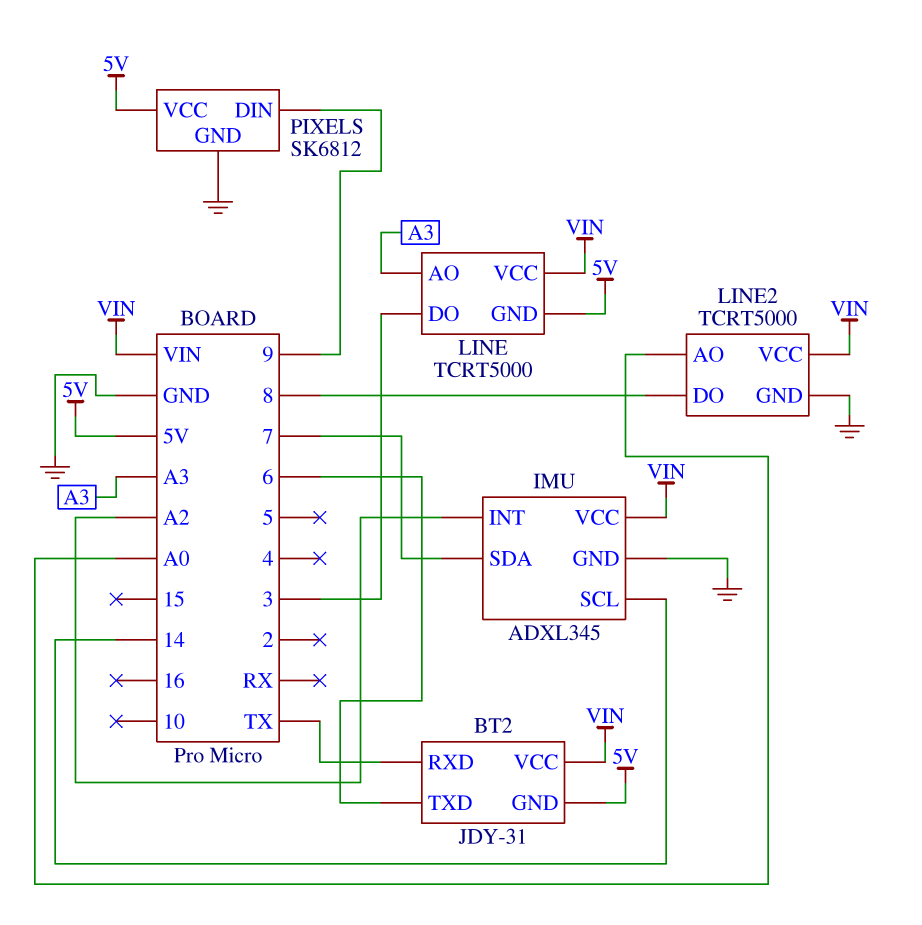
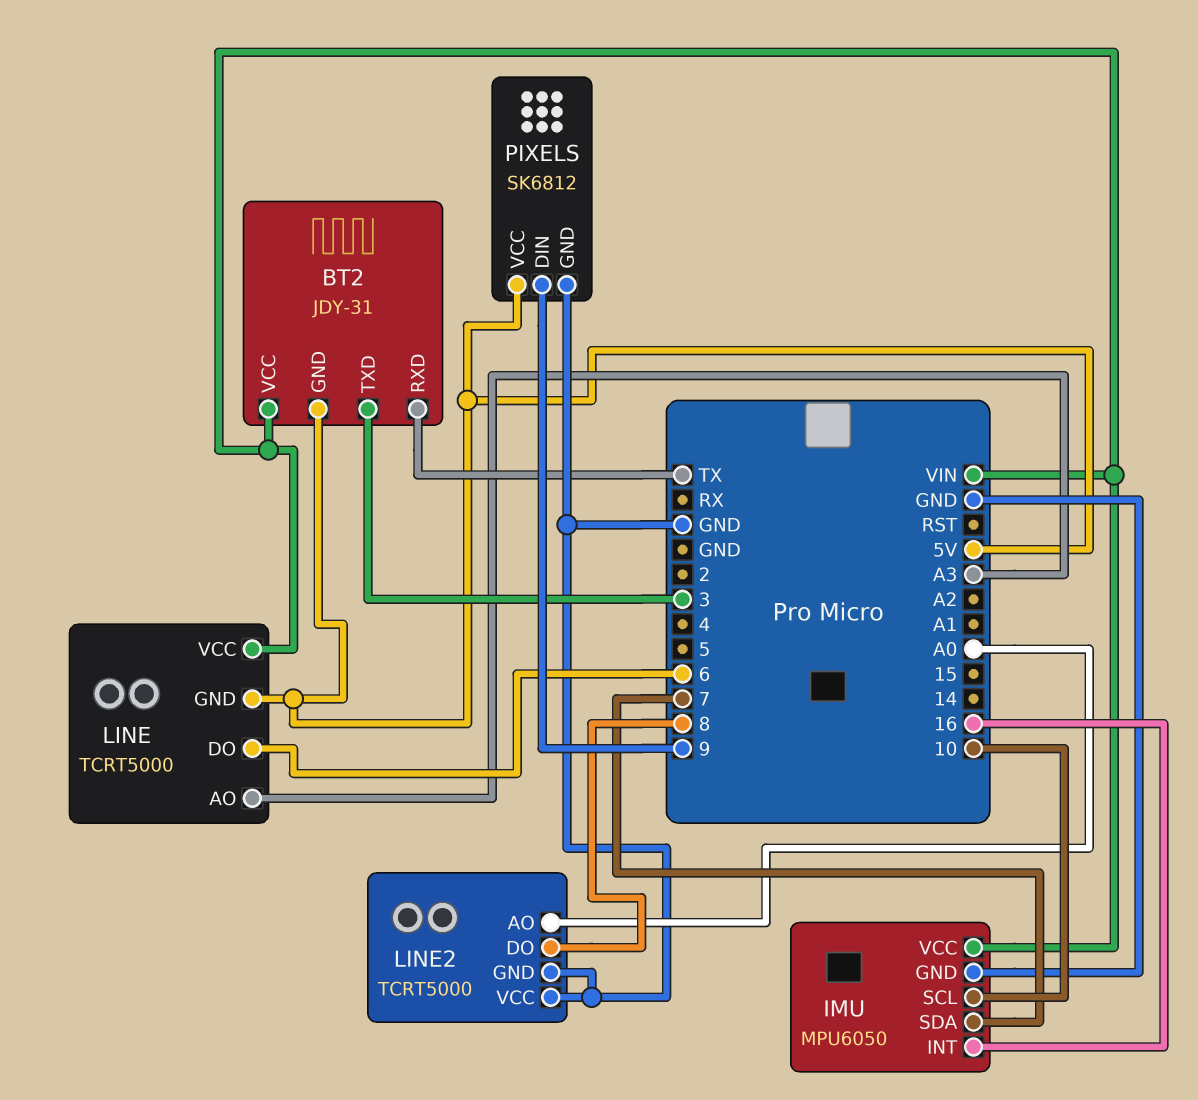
BT2 pin TXD: 6 -> 3
IMU: ADXL345 -> MPU6050
IMU pin INT: A2 -> 16
IMU pin SCL: 14 -> 10
LINE pin DO: 3 -> 6
LINE2 pin VCC: VIN -> GND

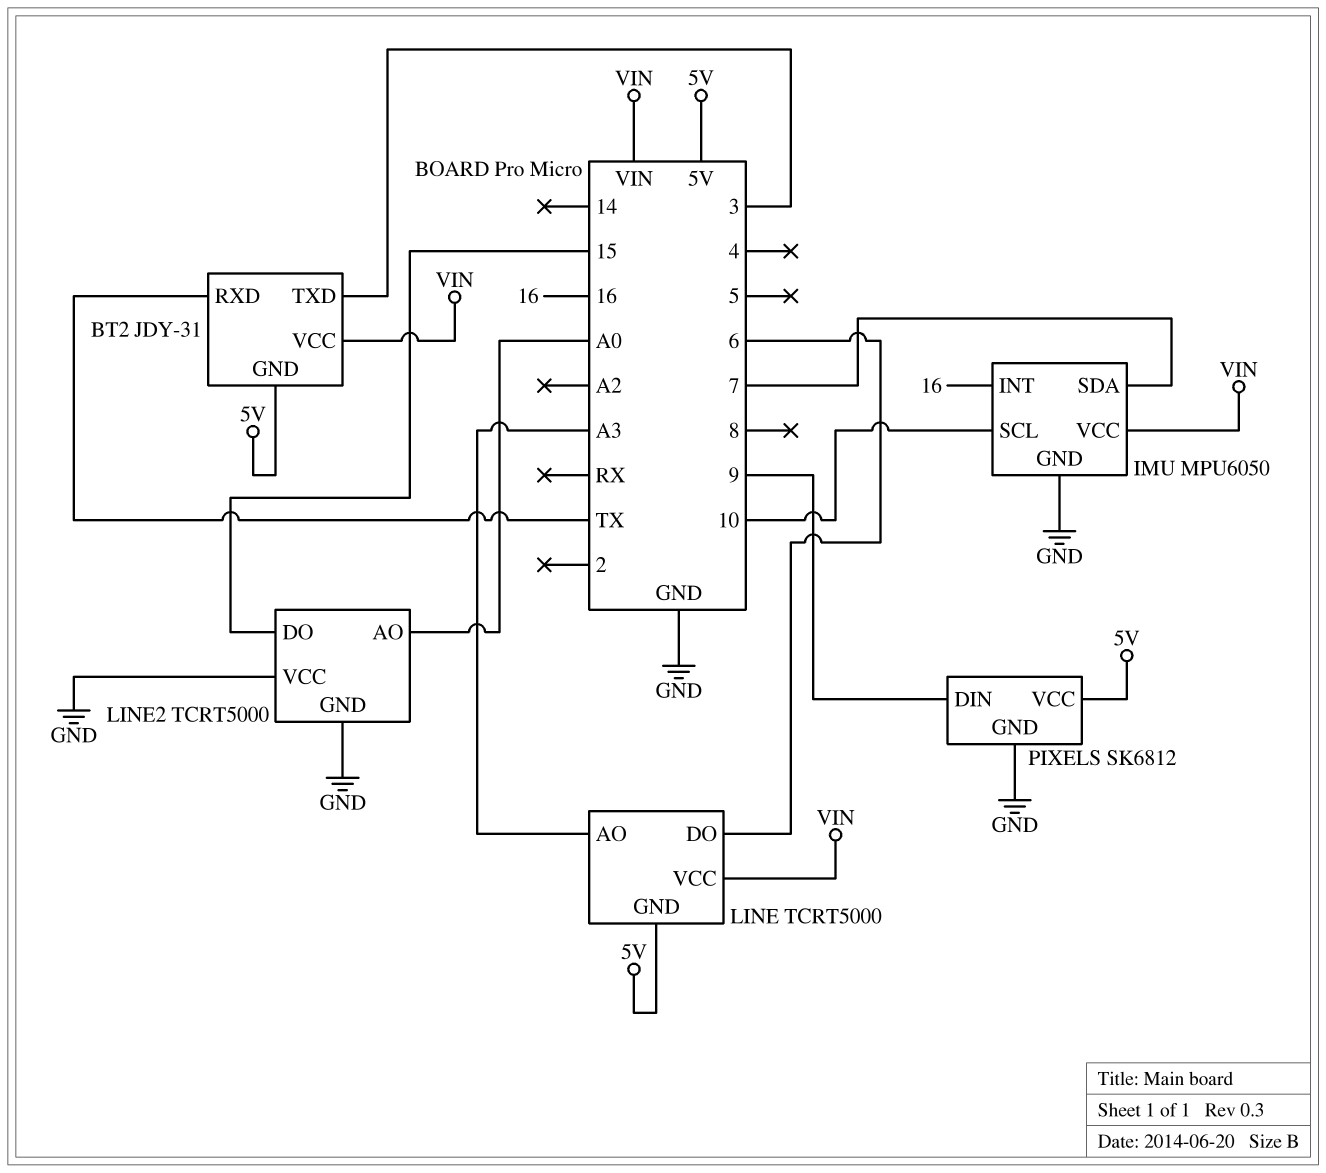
LINE2 pin DO: 8 -> 15

